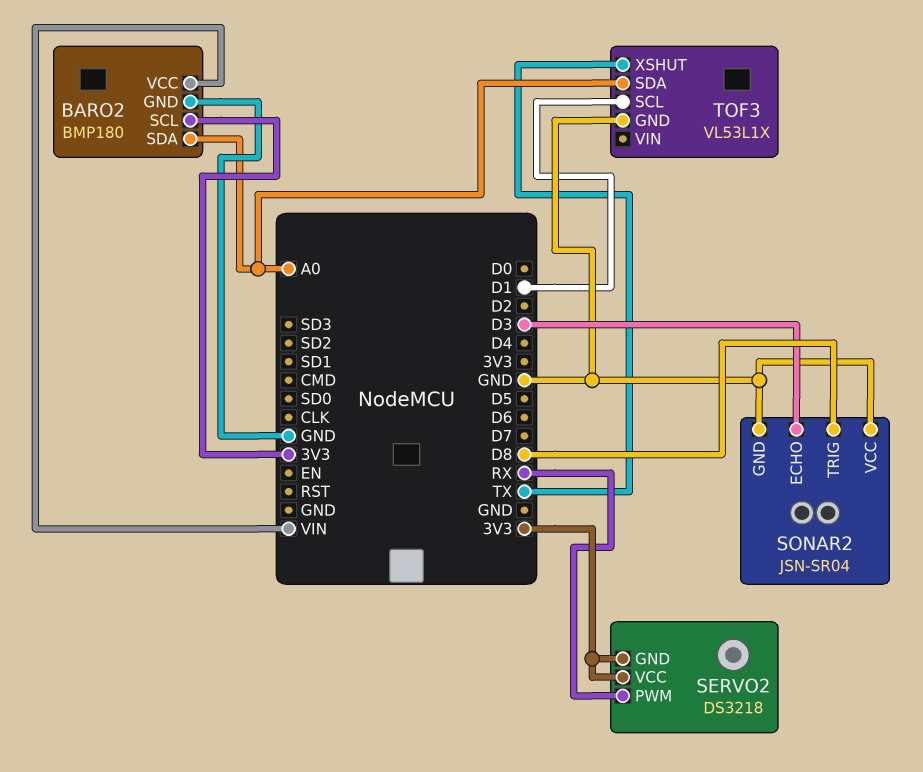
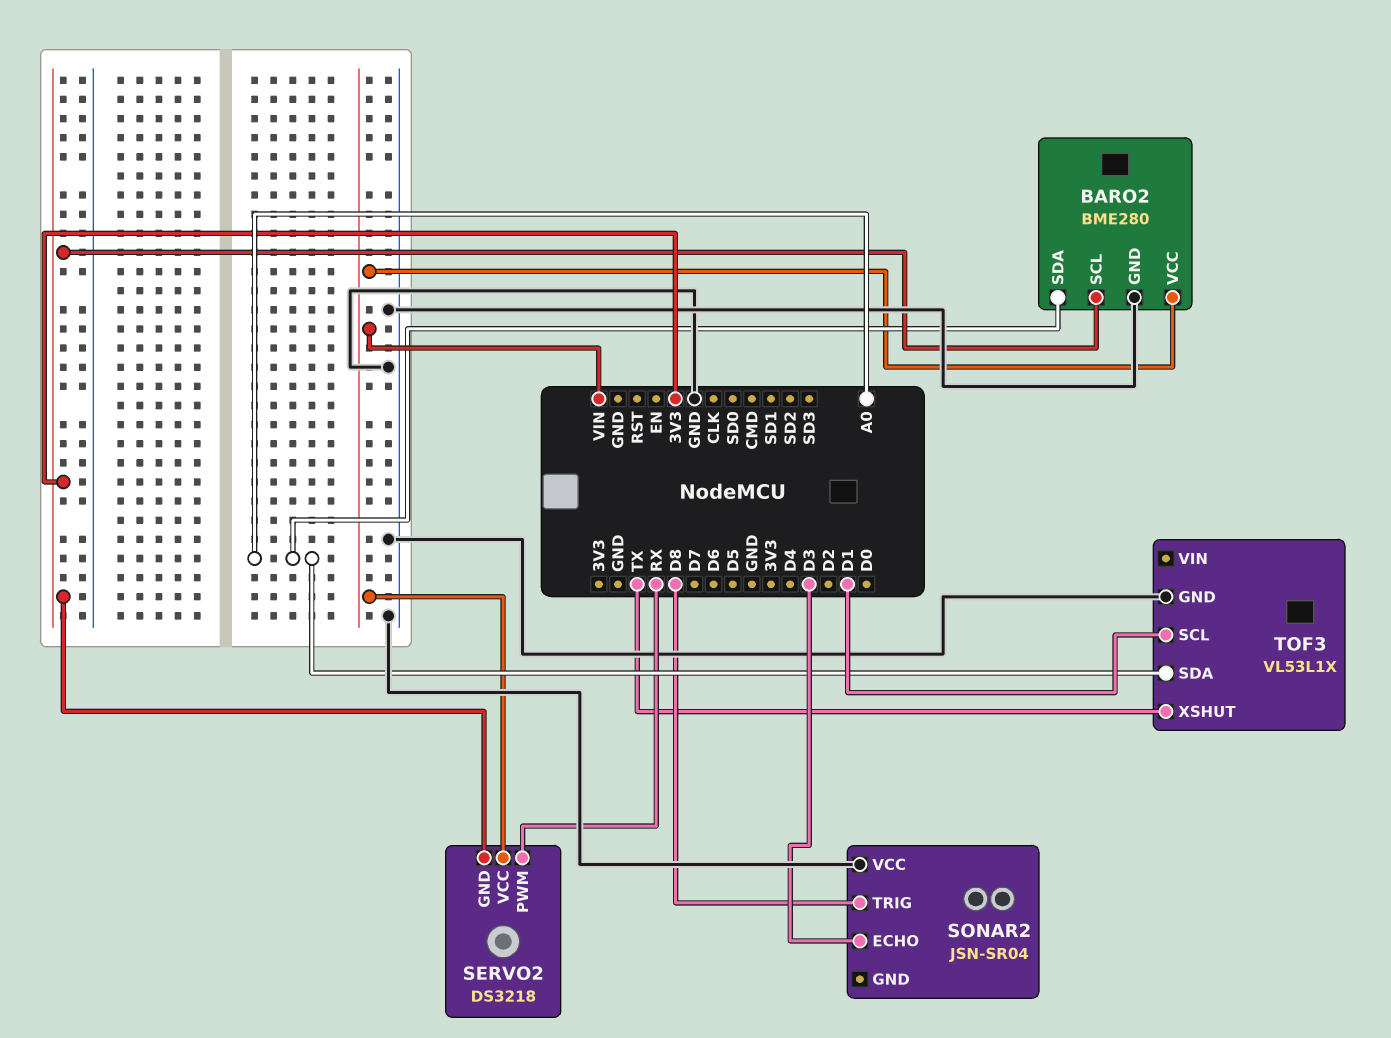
BARO2: BMP180 -> BME280
SERVO2 pin VCC: 3V3 -> VIN
SONAR2 pin GND: GND -> none

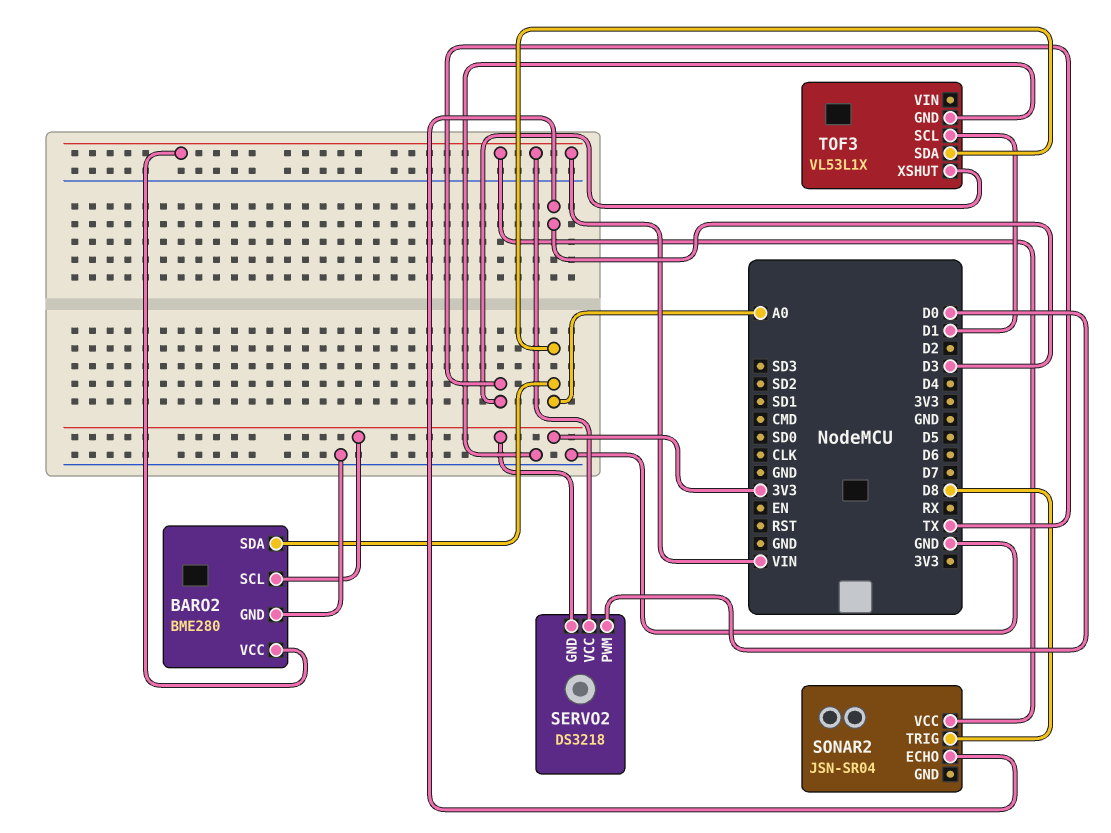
SERVO2 pin PWM: RX -> D0
SONAR2 pin VCC: GND -> VIN

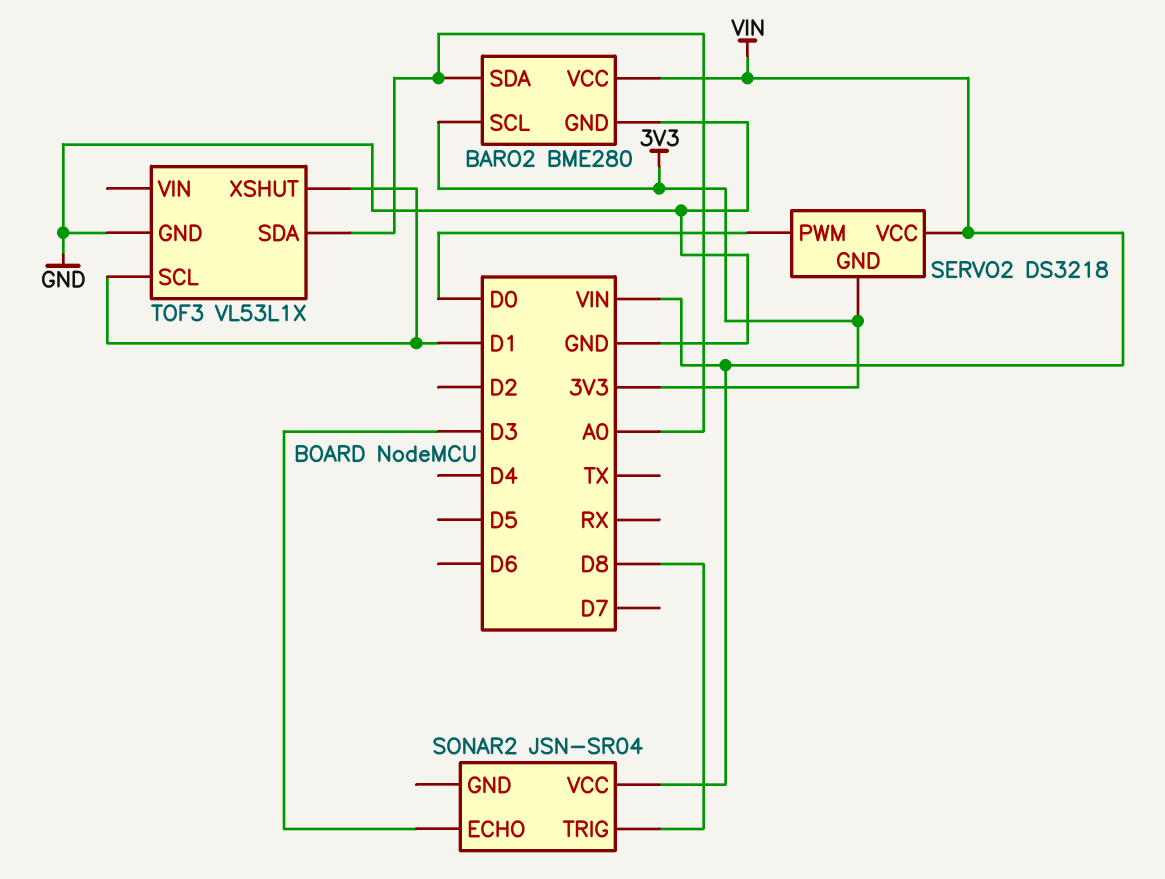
TOF3 pin XSHUT: TX -> D1

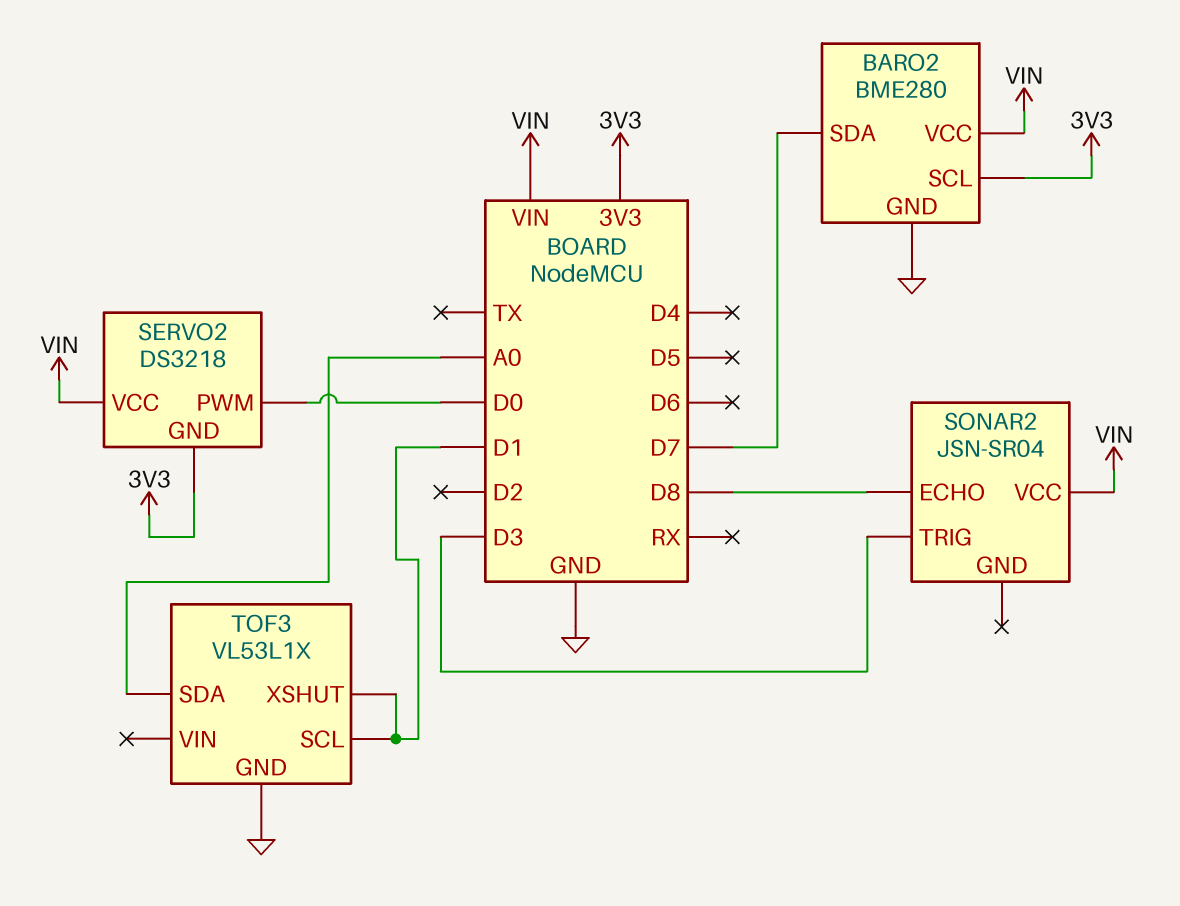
BARO2 pin SDA: A0 -> D7
SONAR2 pin ECHO: D3 -> D8
SONAR2 pin TRIG: D8 -> D3

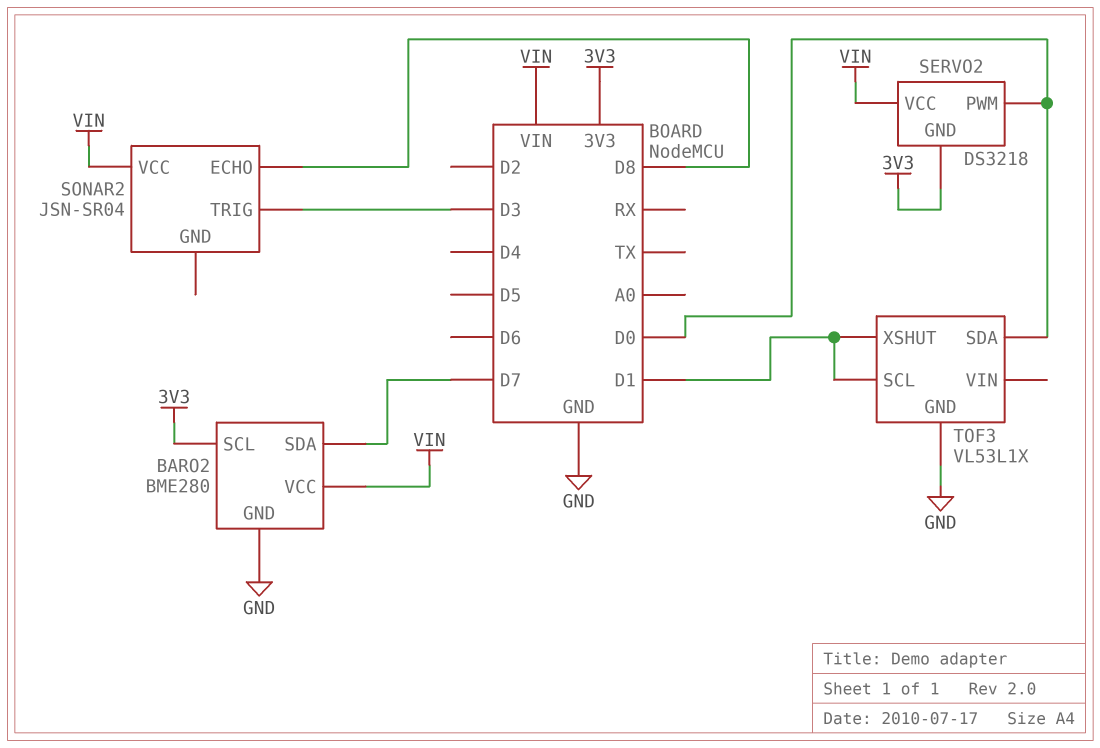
TOF3 pin SDA: A0 -> D0

